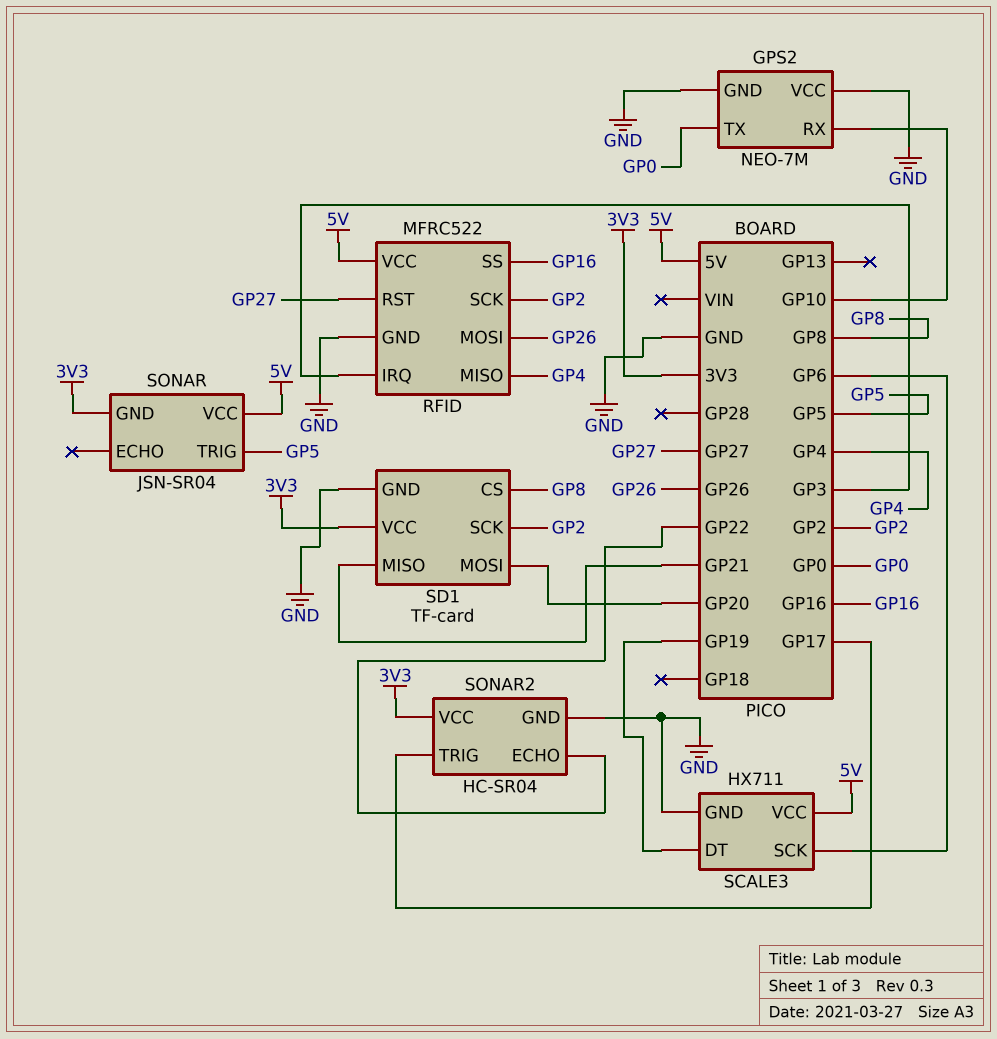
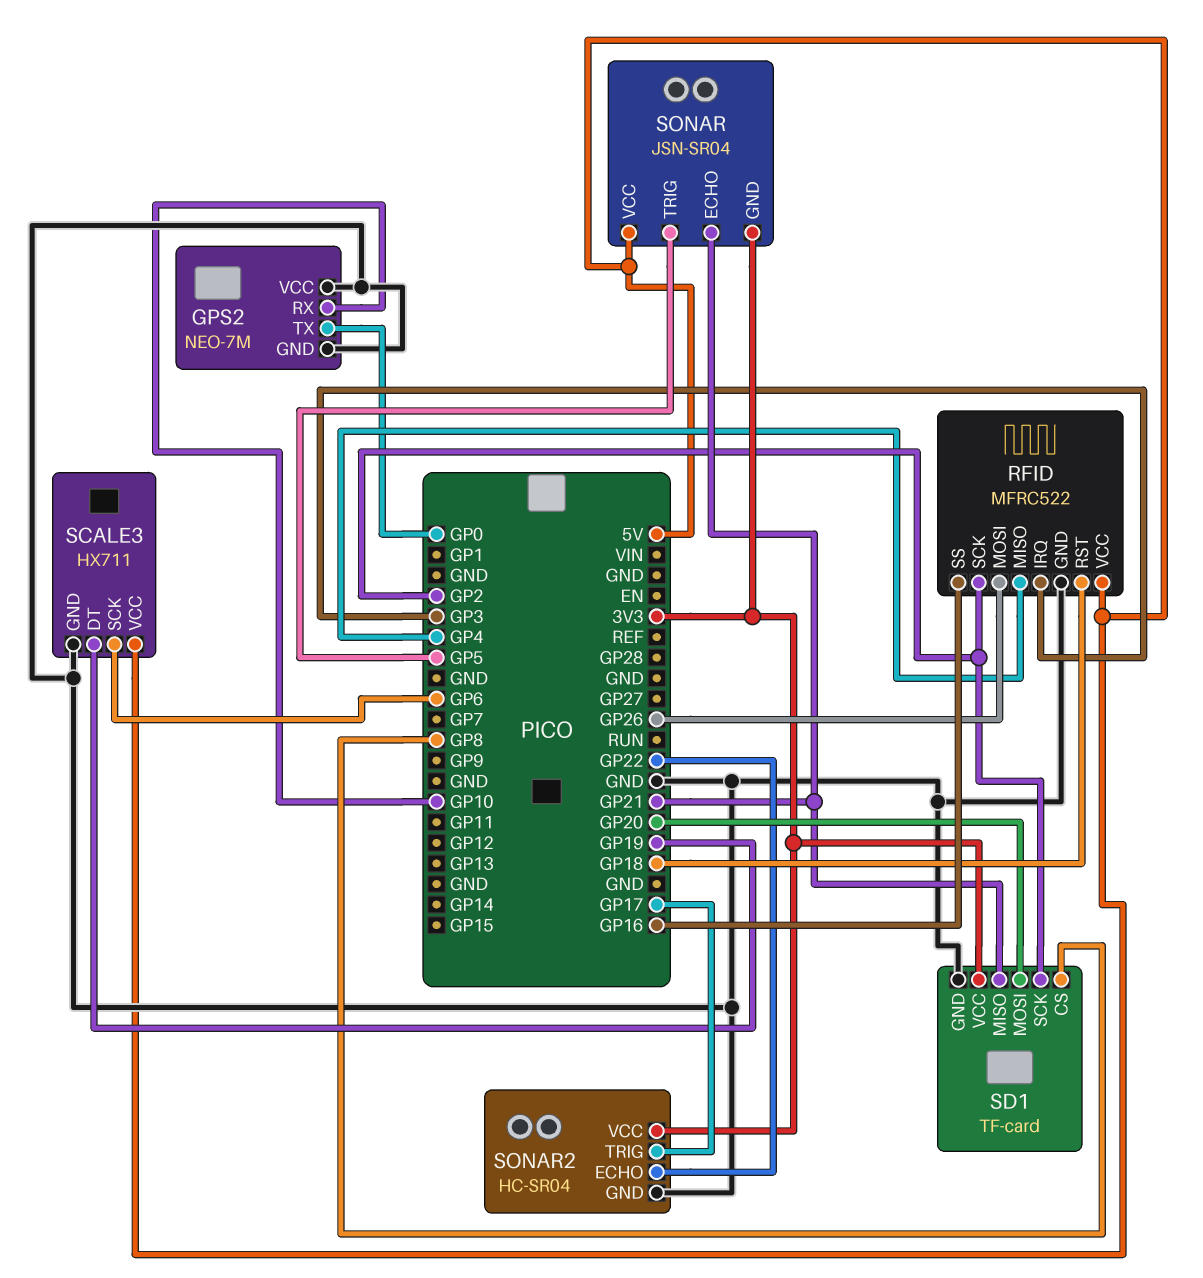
RFID pin RST: GP27 -> GP18
SONAR pin ECHO: none -> GP21

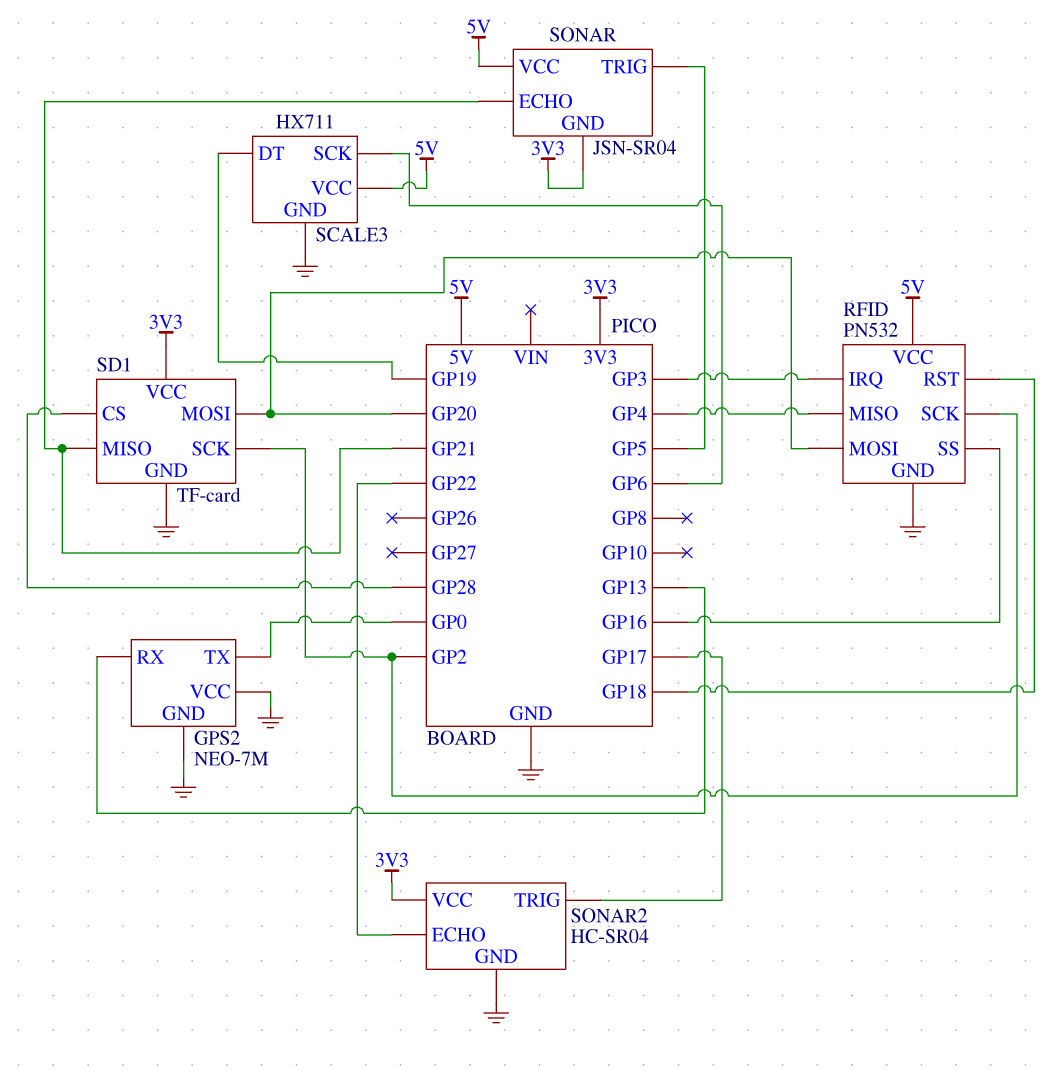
GPS2 pin RX: GP10 -> GP13
RFID: MFRC522 -> PN532
RFID pin MOSI: GP26 -> GP20
SD1 pin CS: GP8 -> GP28

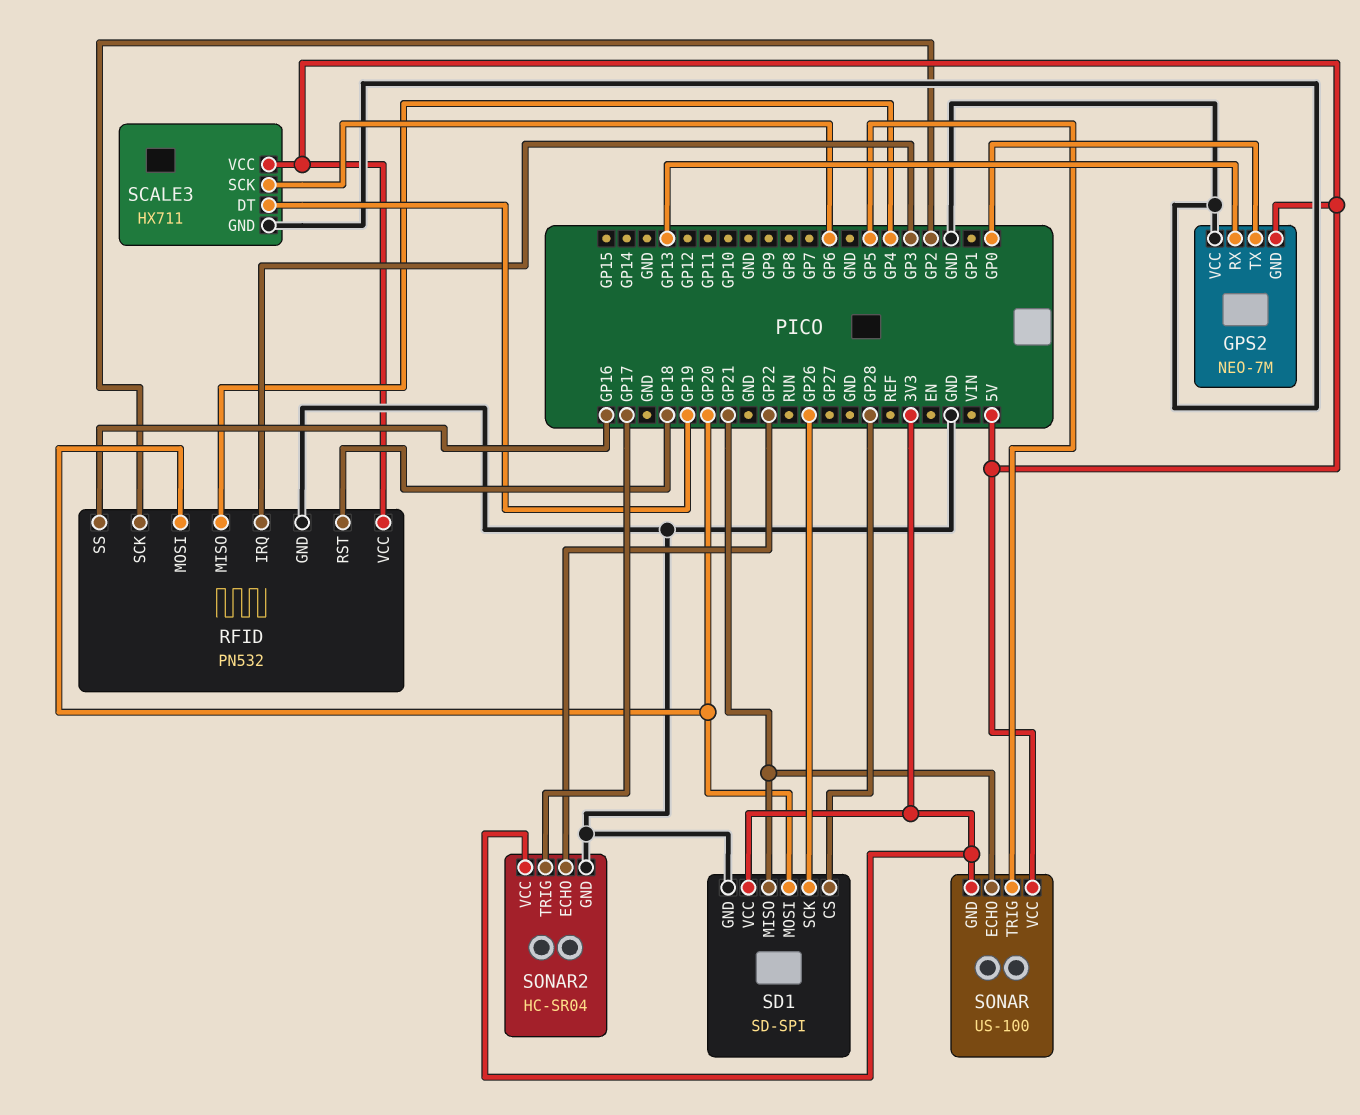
GPS2 pin GND: GND -> 5V
SD1: TF-card -> SD-SPI
SD1 pin SCK: GP2 -> GP26
SONAR: JSN-SR04 -> US-100

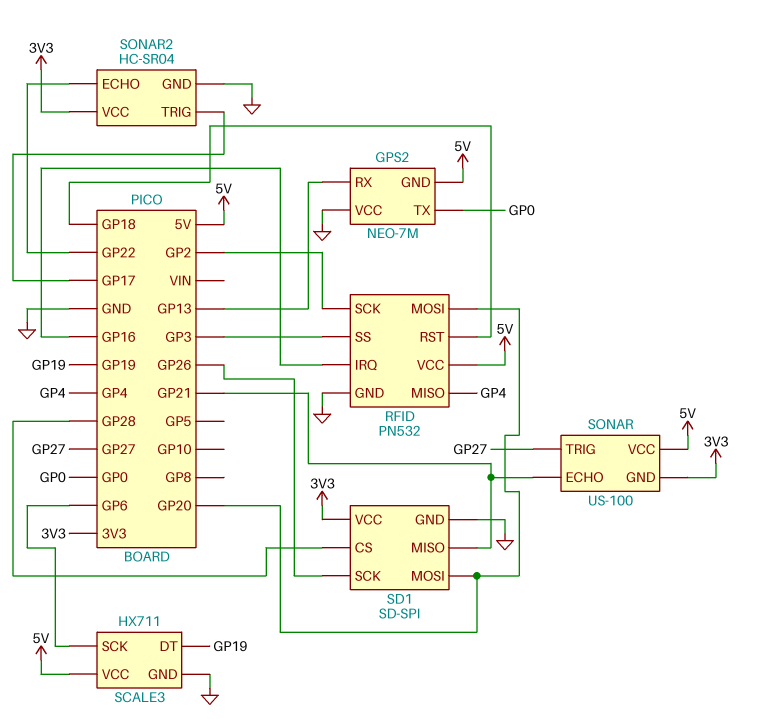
RFID pin IRQ: GP3 -> GP16
RFID pin SS: GP16 -> GP3
SONAR pin TRIG: GP5 -> GP27

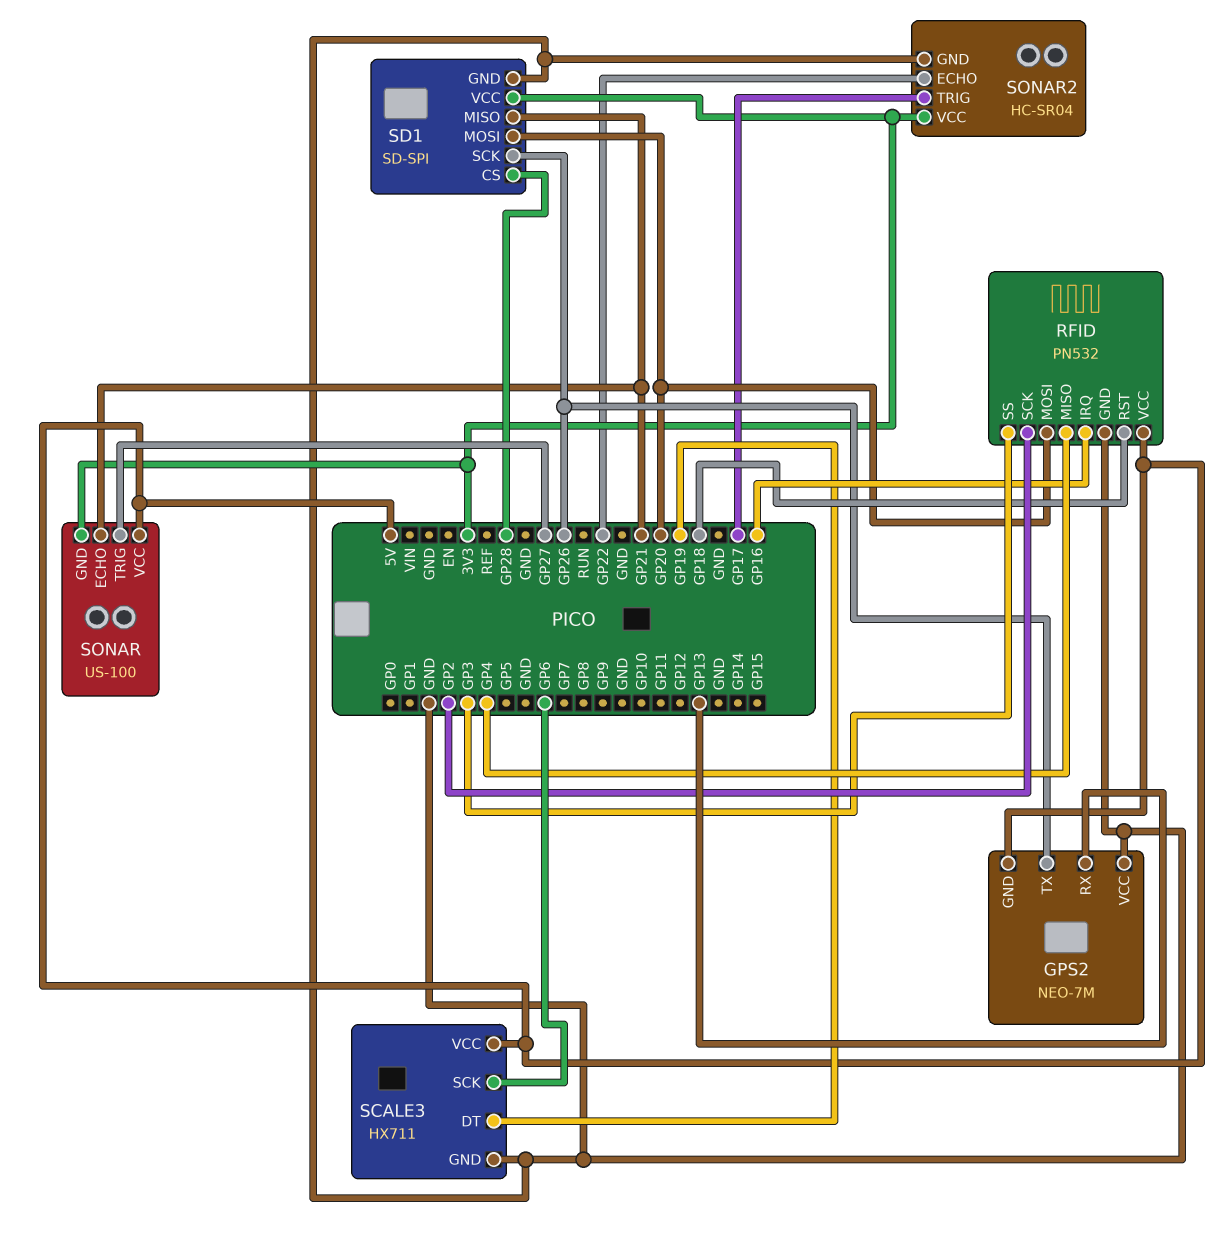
GPS2 pin TX: GP0 -> GP26

